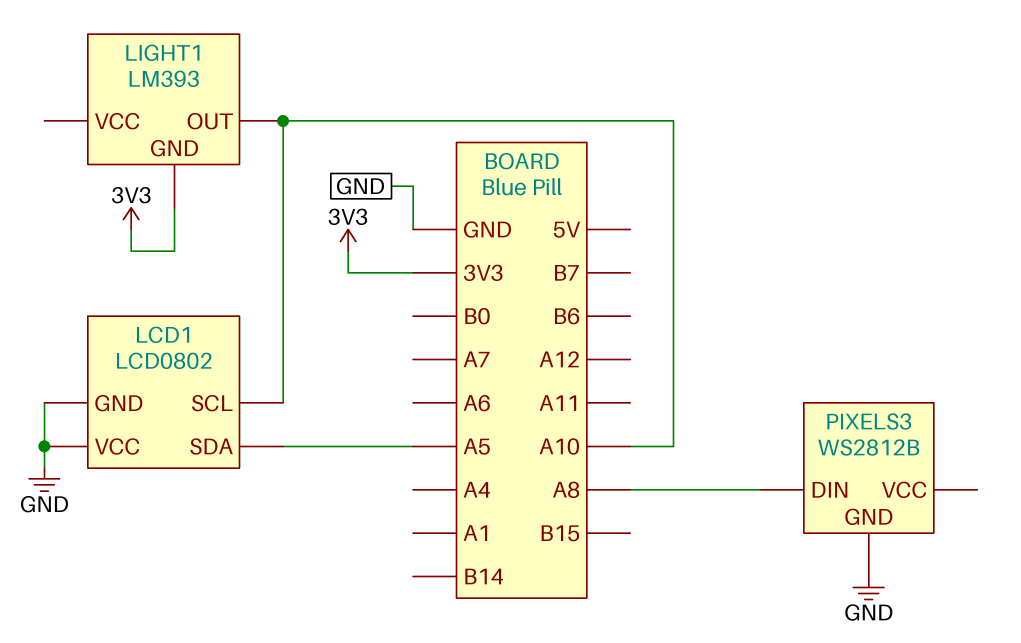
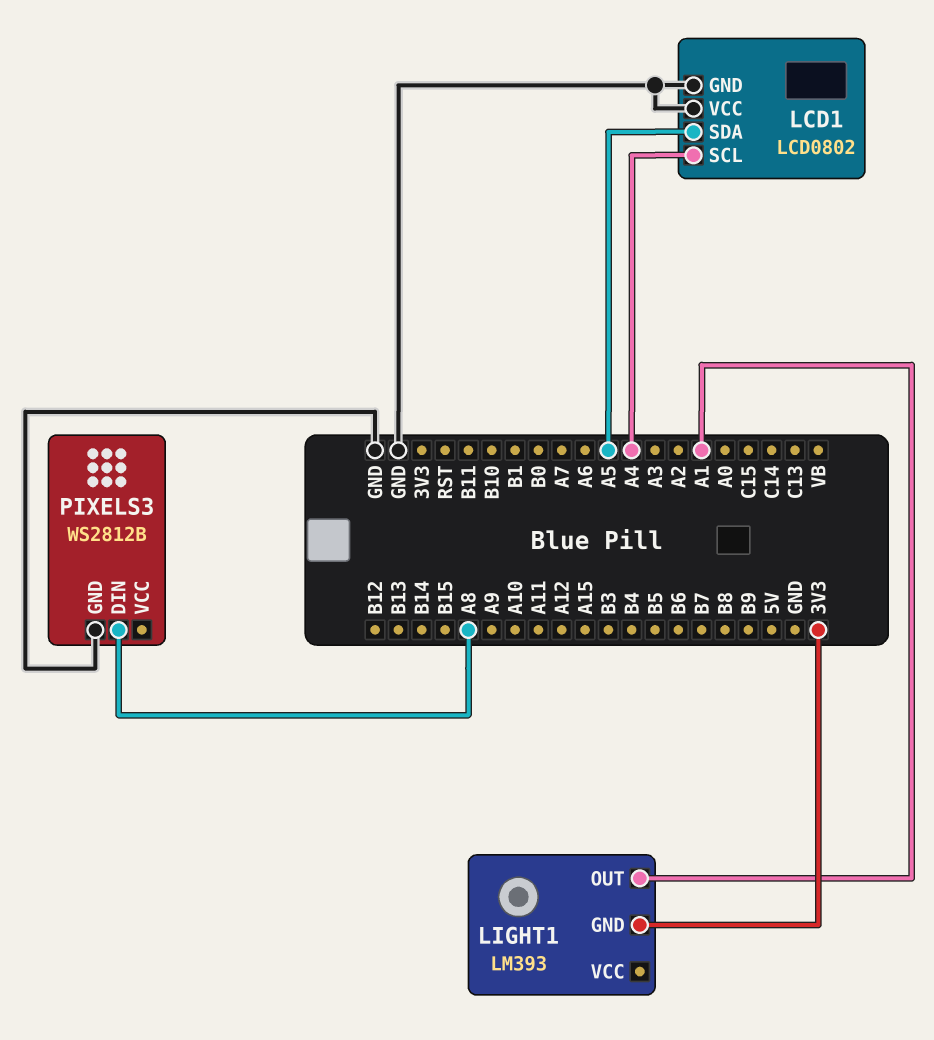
LCD1 pin SCL: A10 -> A4
LIGHT1 pin OUT: A10 -> A1

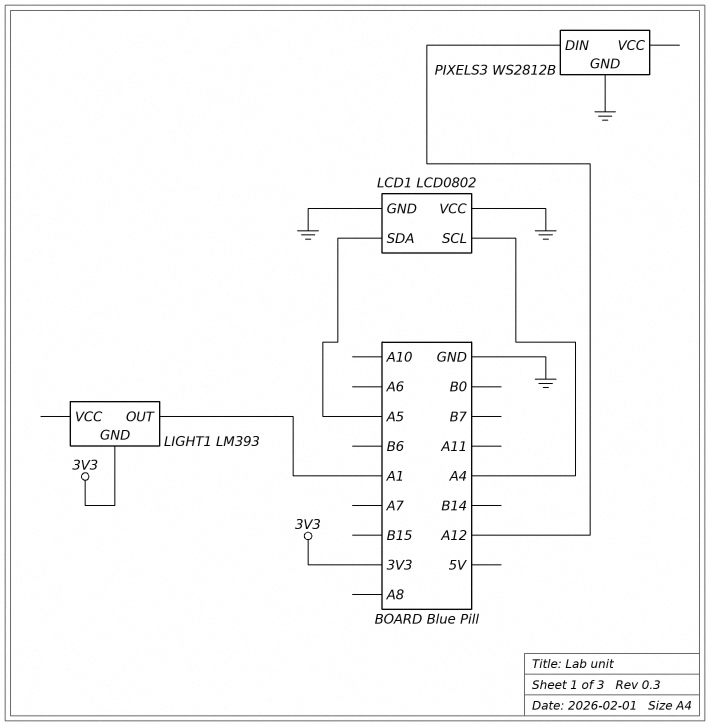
PIXELS3 pin DIN: A8 -> A12

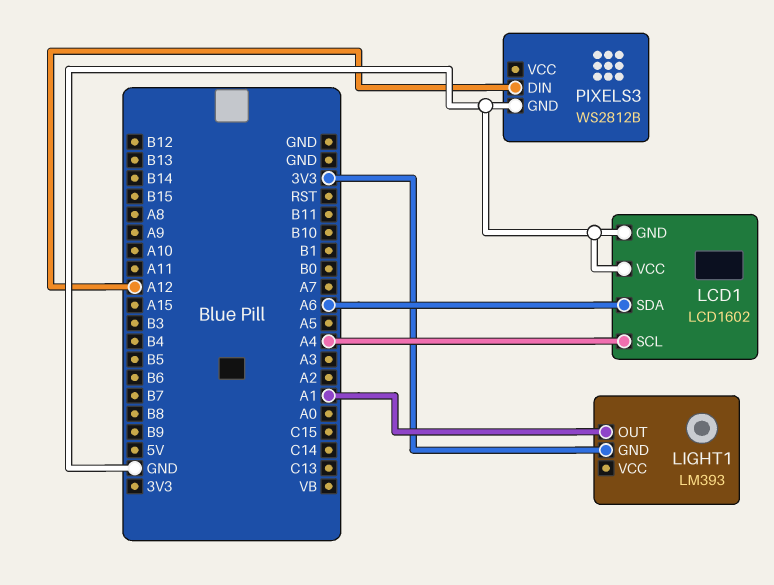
LCD1: LCD0802 -> LCD1602
LCD1 pin SDA: A5 -> A6

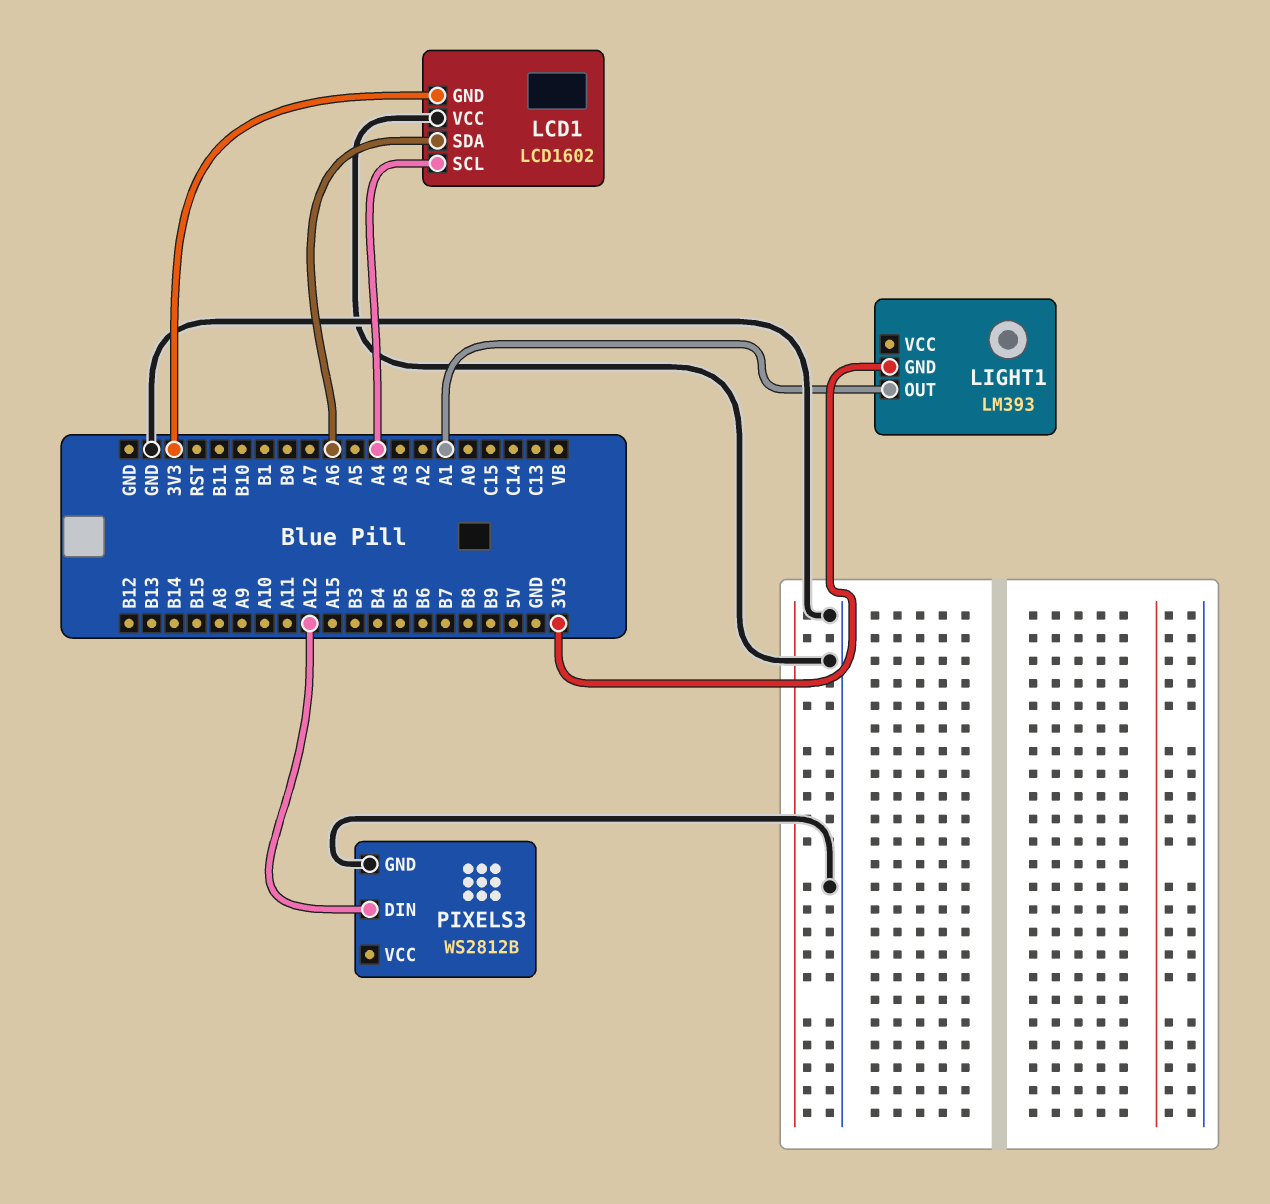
LCD1 pin GND: GND -> 3V3

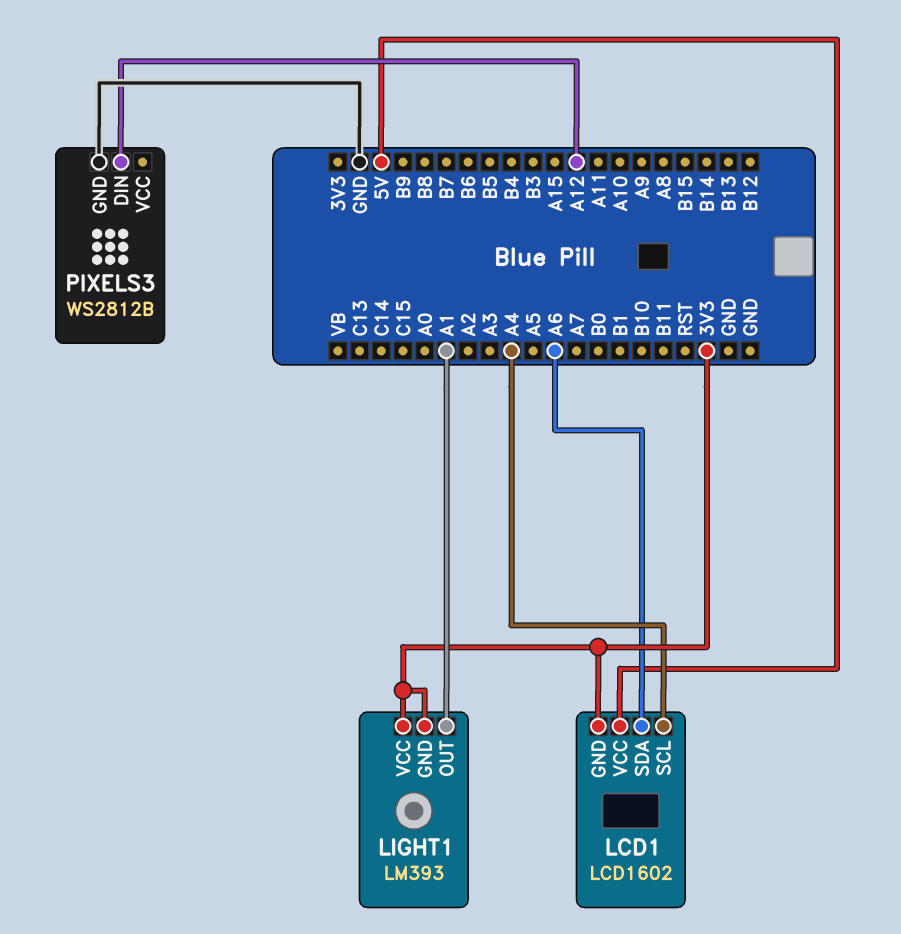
LCD1 pin VCC: GND -> 5V
LIGHT1 pin VCC: none -> 3V3

